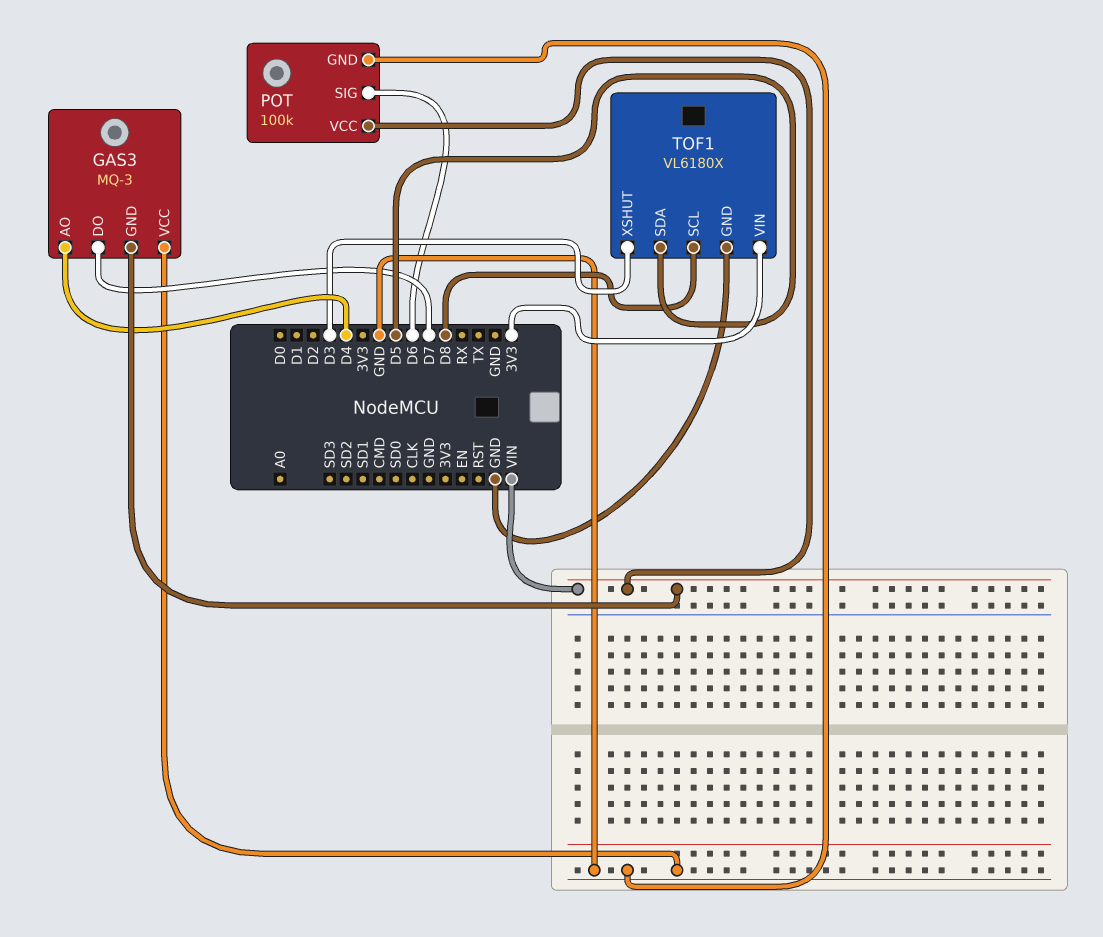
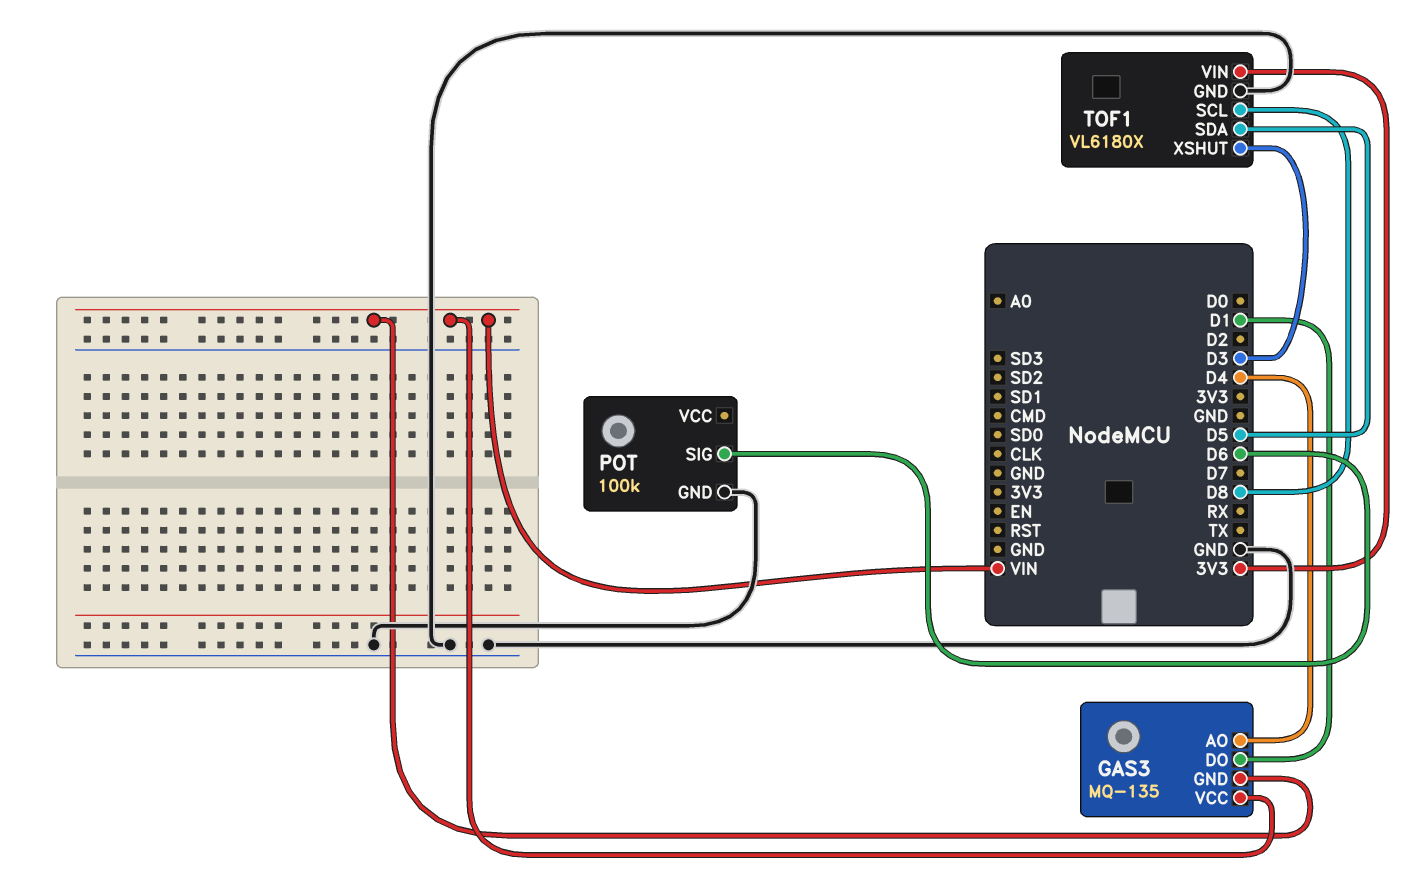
GAS3: MQ-3 -> MQ-135
GAS3 pin DO: D7 -> D1
GAS3 pin VCC: GND -> VIN
POT pin VCC: VIN -> none

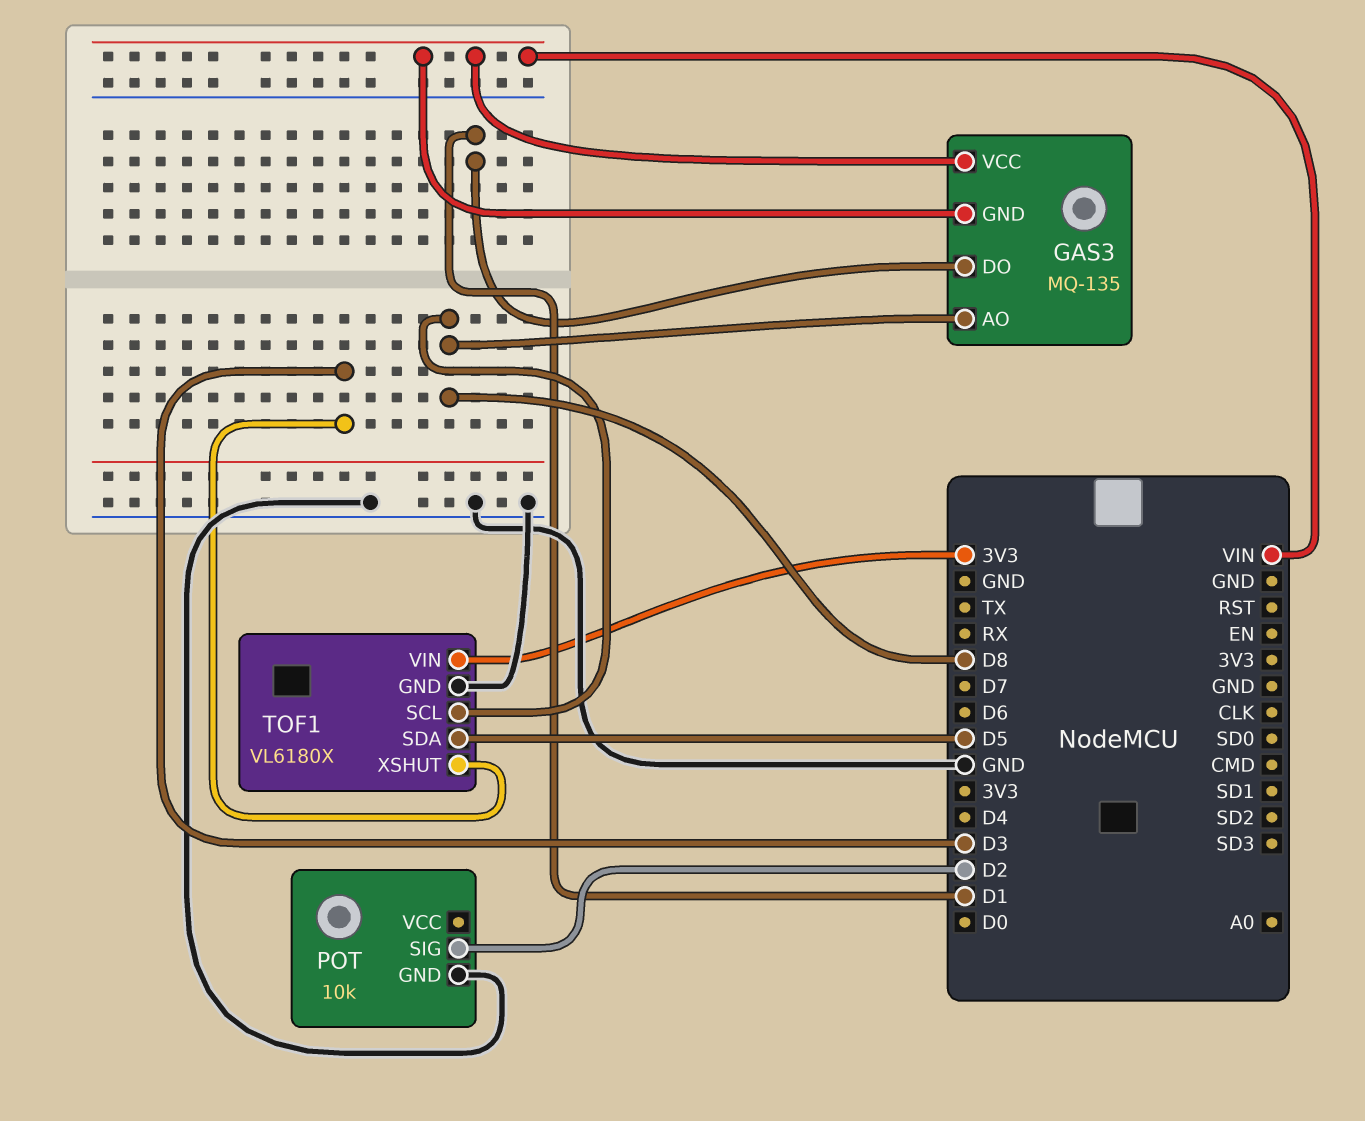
GAS3 pin AO: D4 -> D8
POT: 100k -> 10k
POT pin SIG: D6 -> D2

